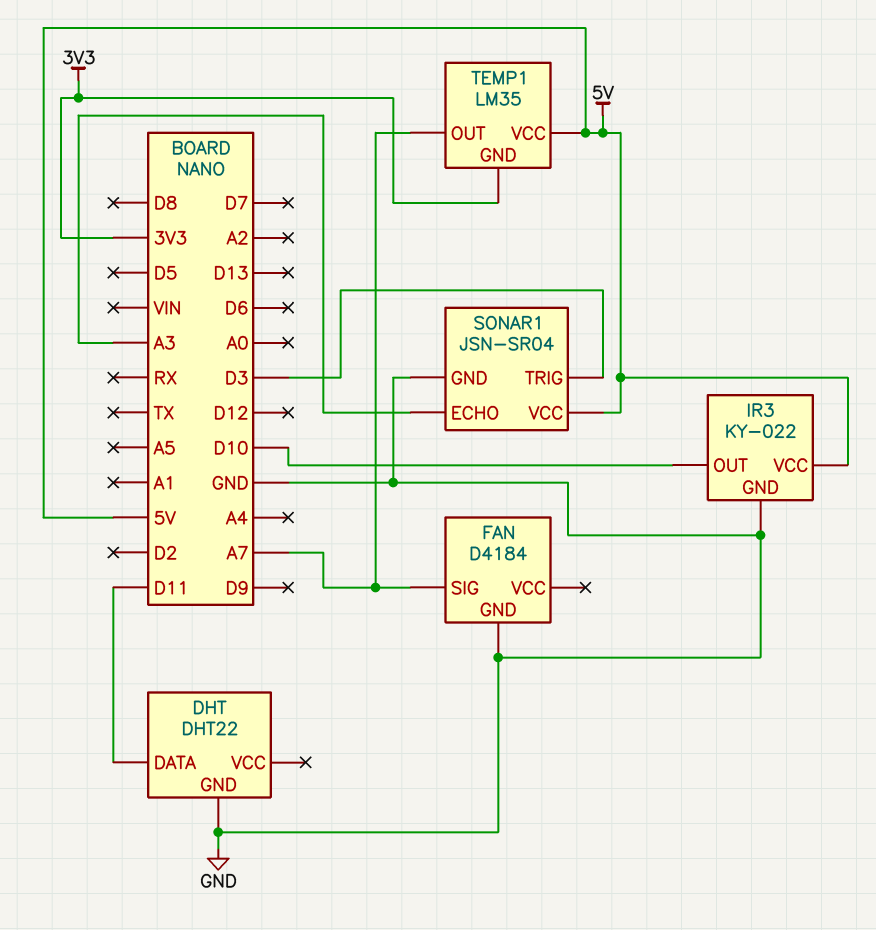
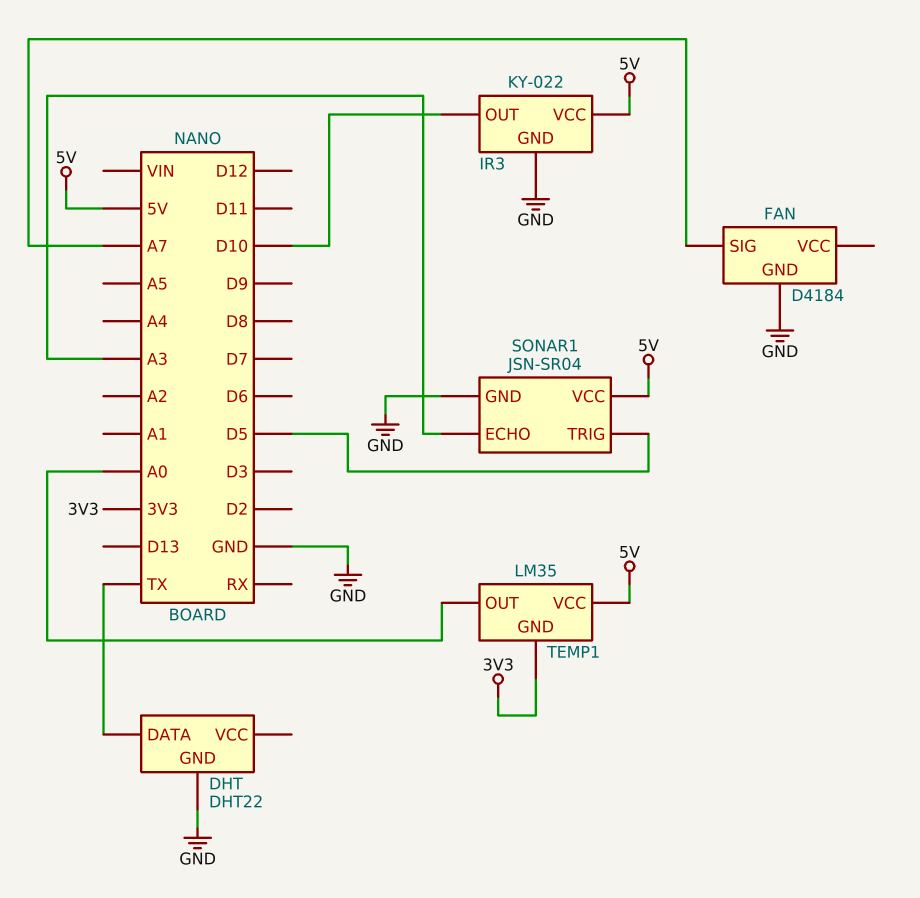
DHT pin DATA: D11 -> TX
SONAR1 pin TRIG: D3 -> D5
TEMP1 pin OUT: A7 -> A0

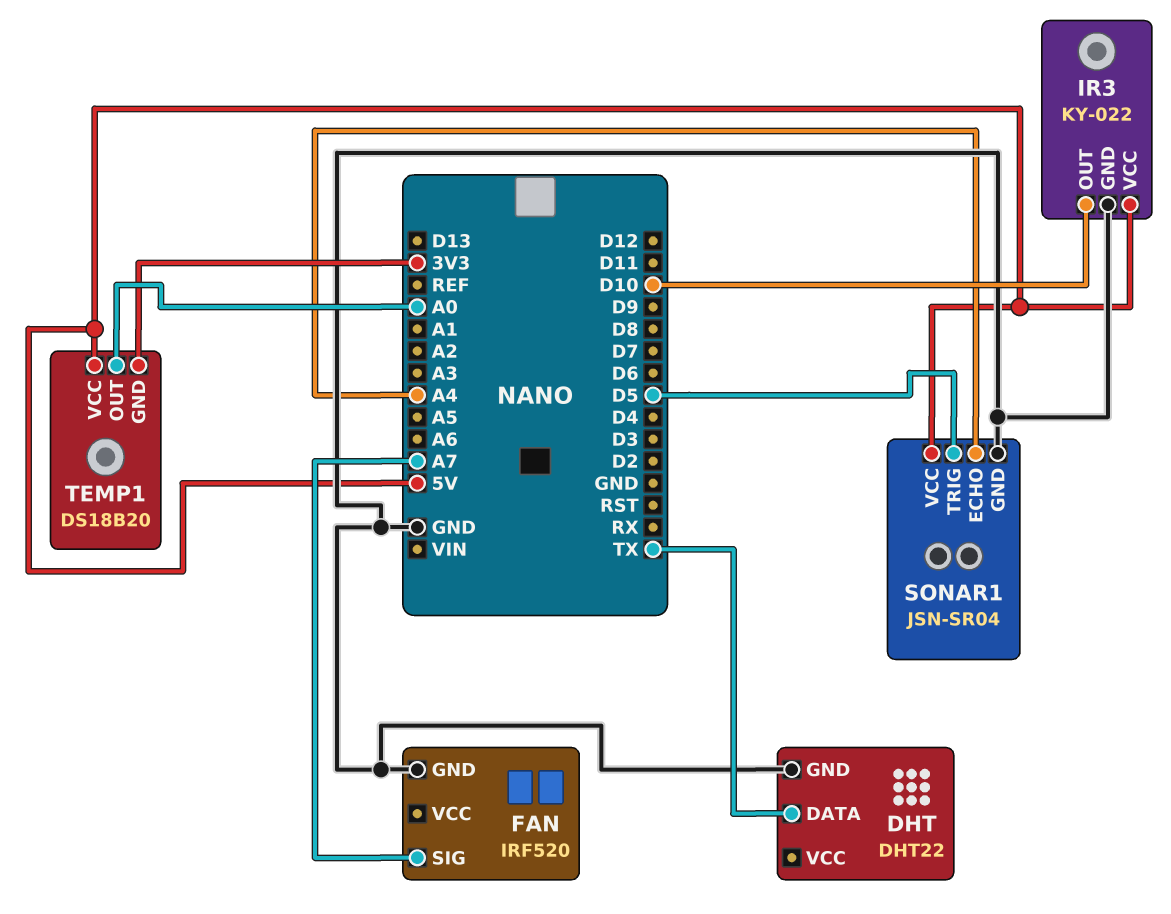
FAN: D4184 -> IRF520
SONAR1 pin ECHO: A3 -> A4
TEMP1: LM35 -> DS18B20

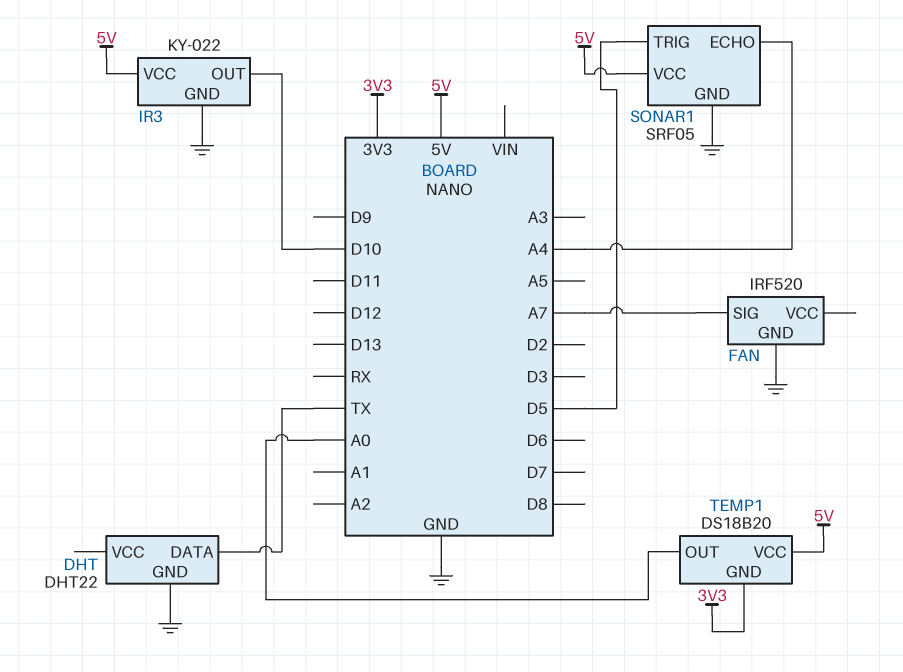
SONAR1: JSN-SR04 -> SRF05

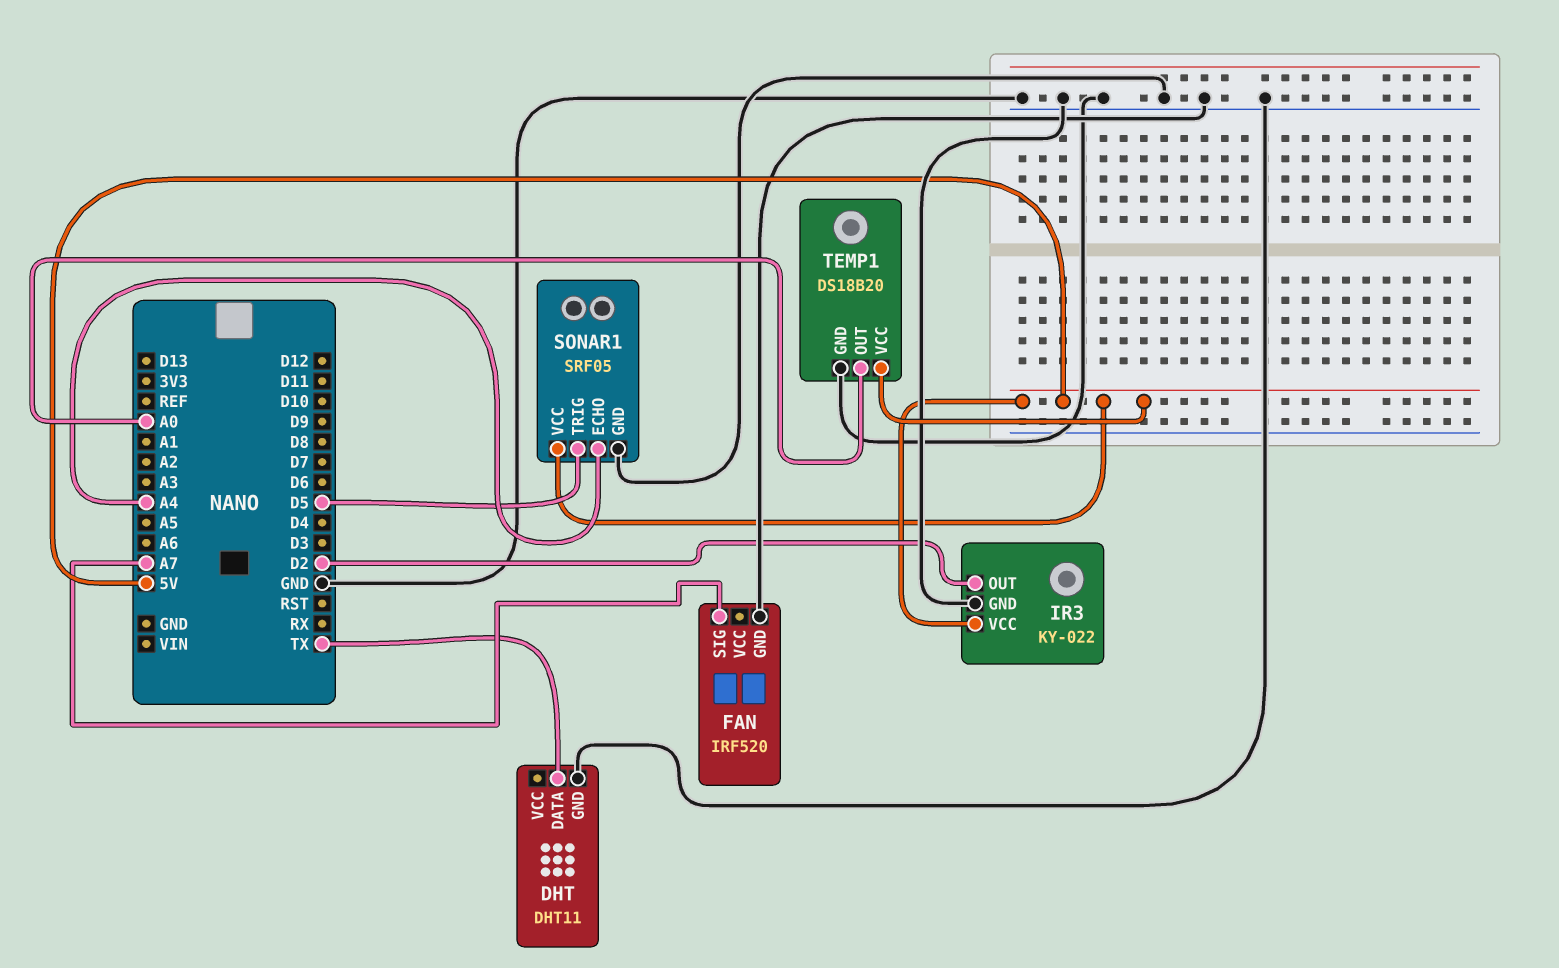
DHT: DHT22 -> DHT11
IR3 pin OUT: D10 -> D2
TEMP1 pin GND: 3V3 -> GND

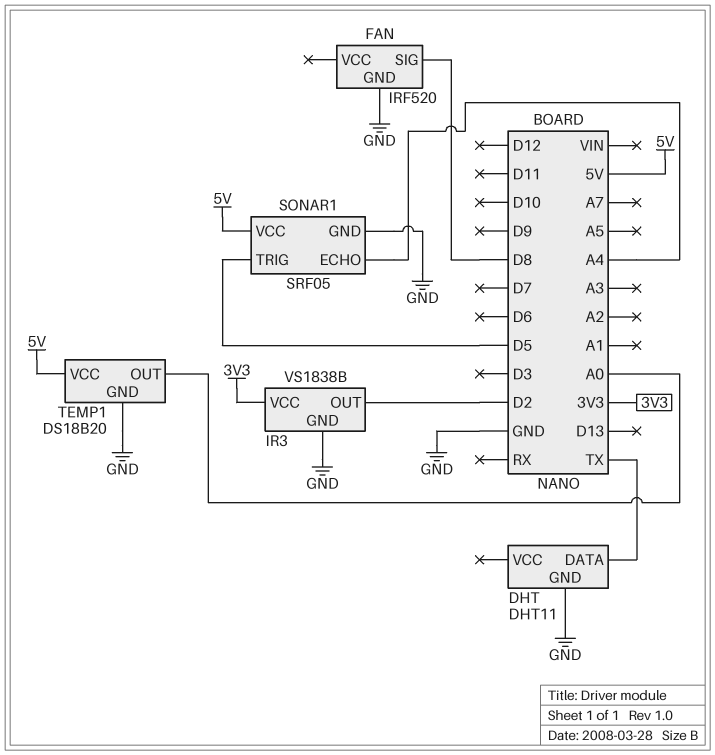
FAN pin SIG: A7 -> D8
IR3: KY-022 -> VS1838B
IR3 pin VCC: 5V -> 3V3

